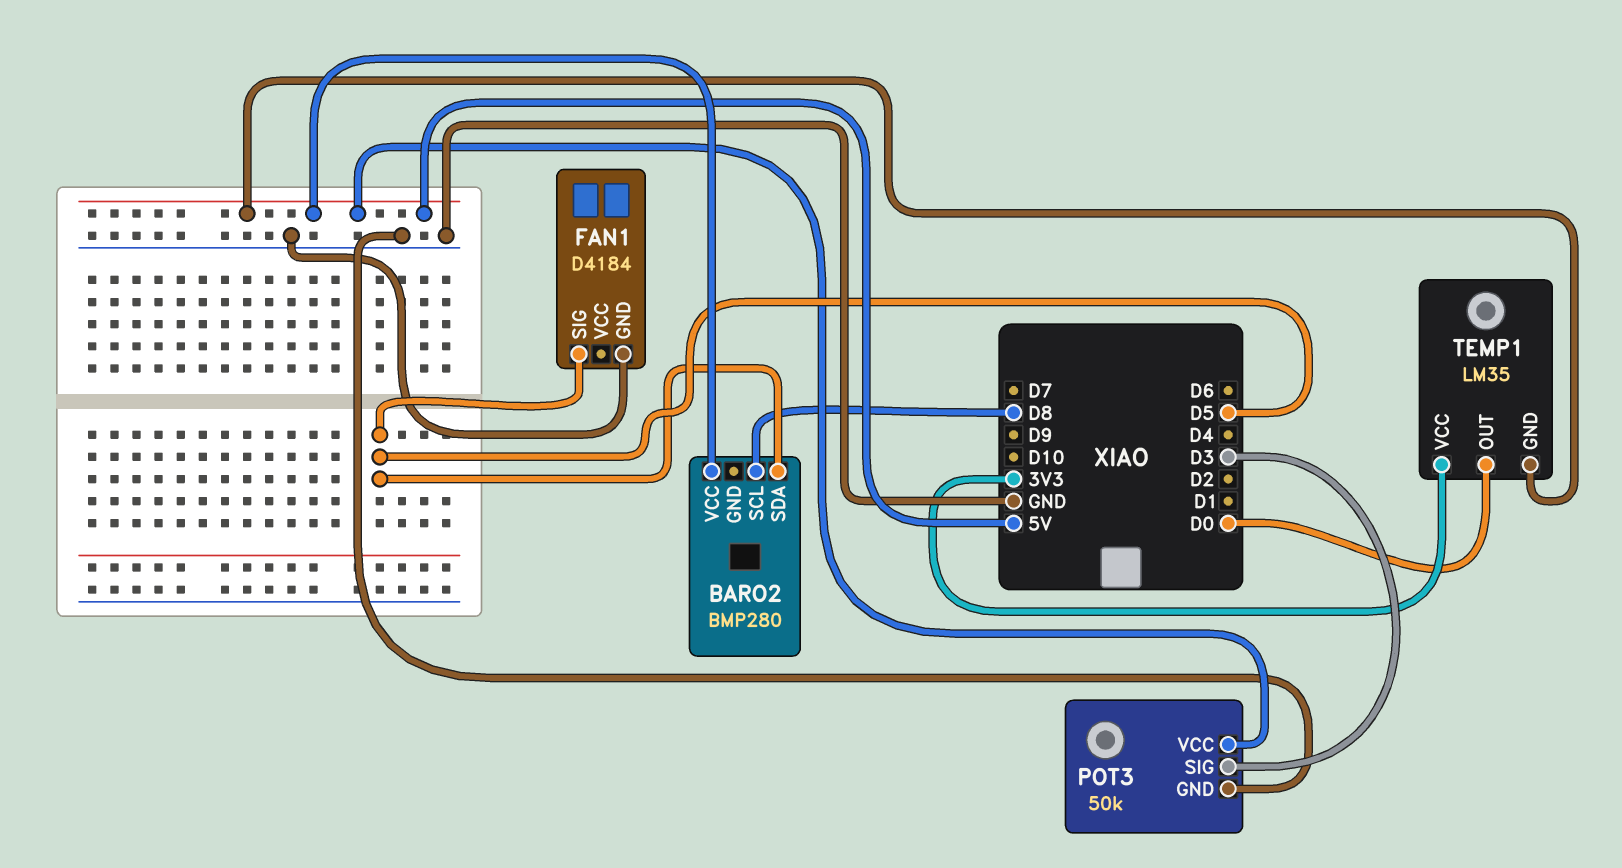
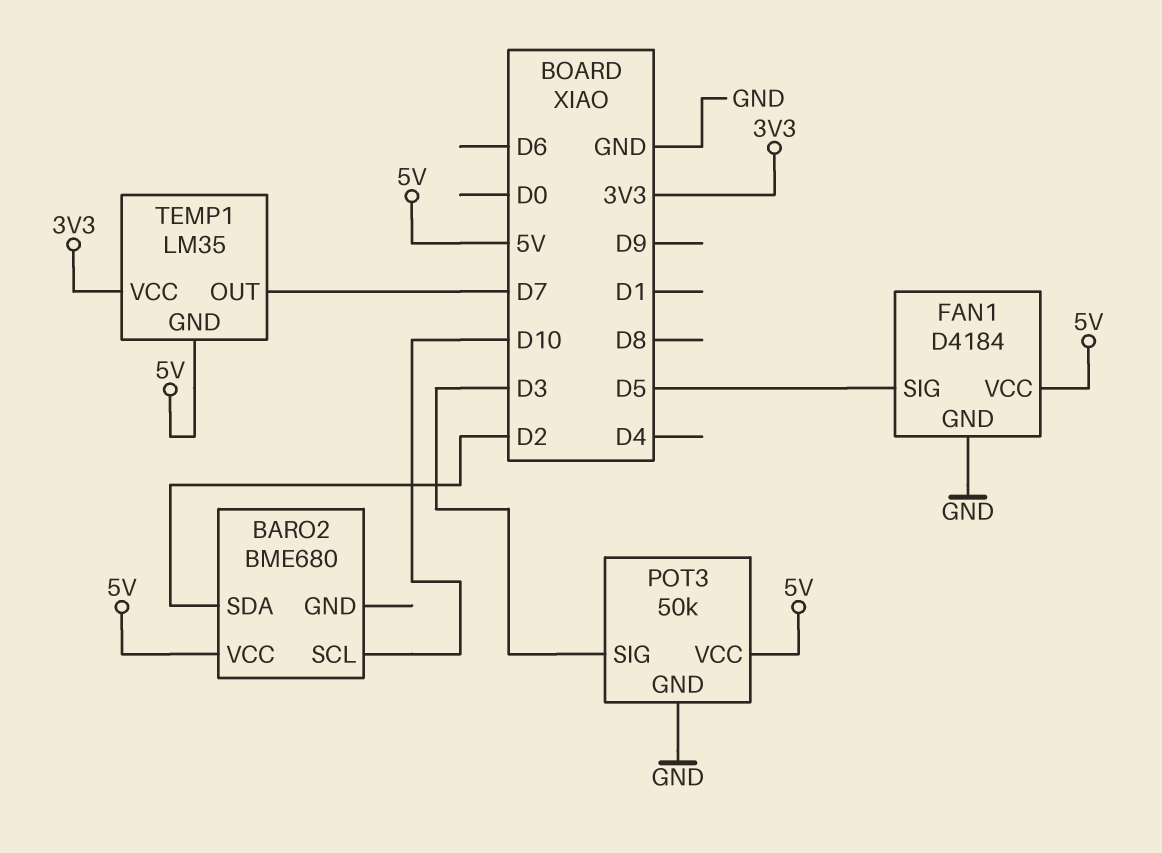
BARO2: BMP280 -> BME680
BARO2 pin SCL: D8 -> D10
BARO2 pin SDA: D5 -> D2
FAN1 pin VCC: none -> 5V
TEMP1 pin OUT: D0 -> D7

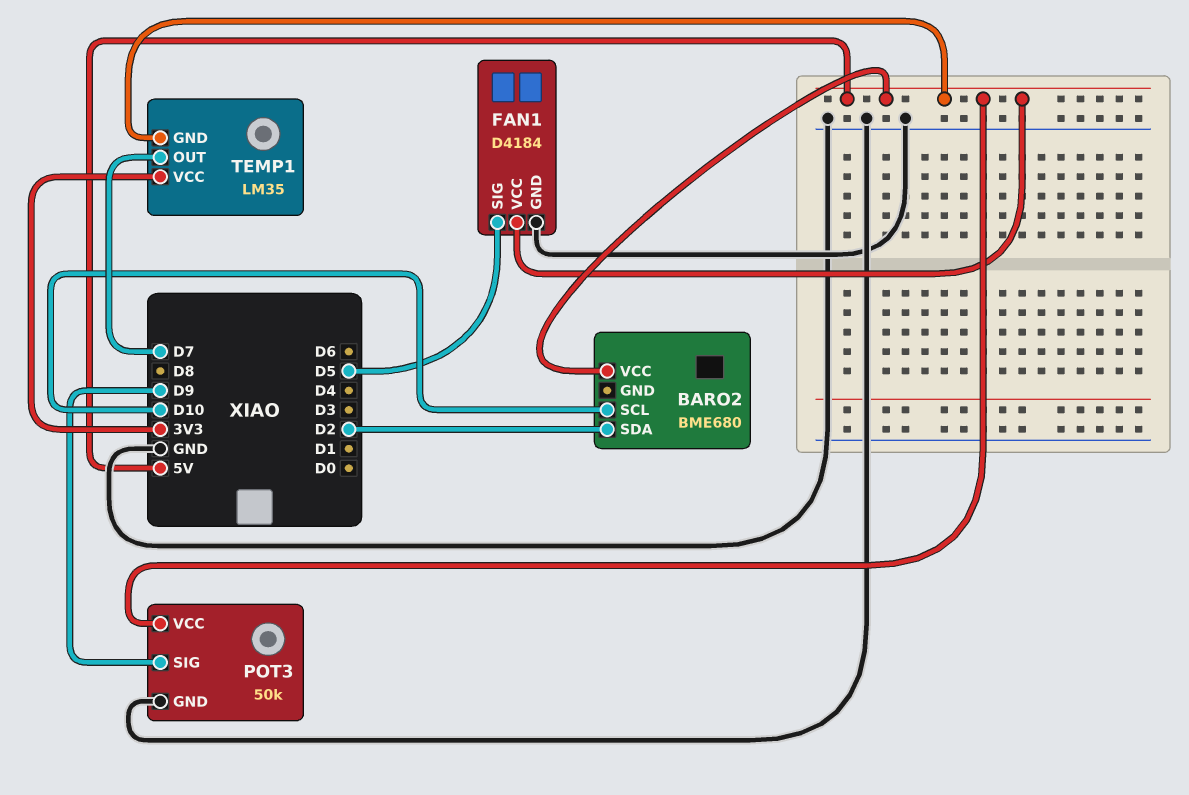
POT3 pin SIG: D3 -> D9

